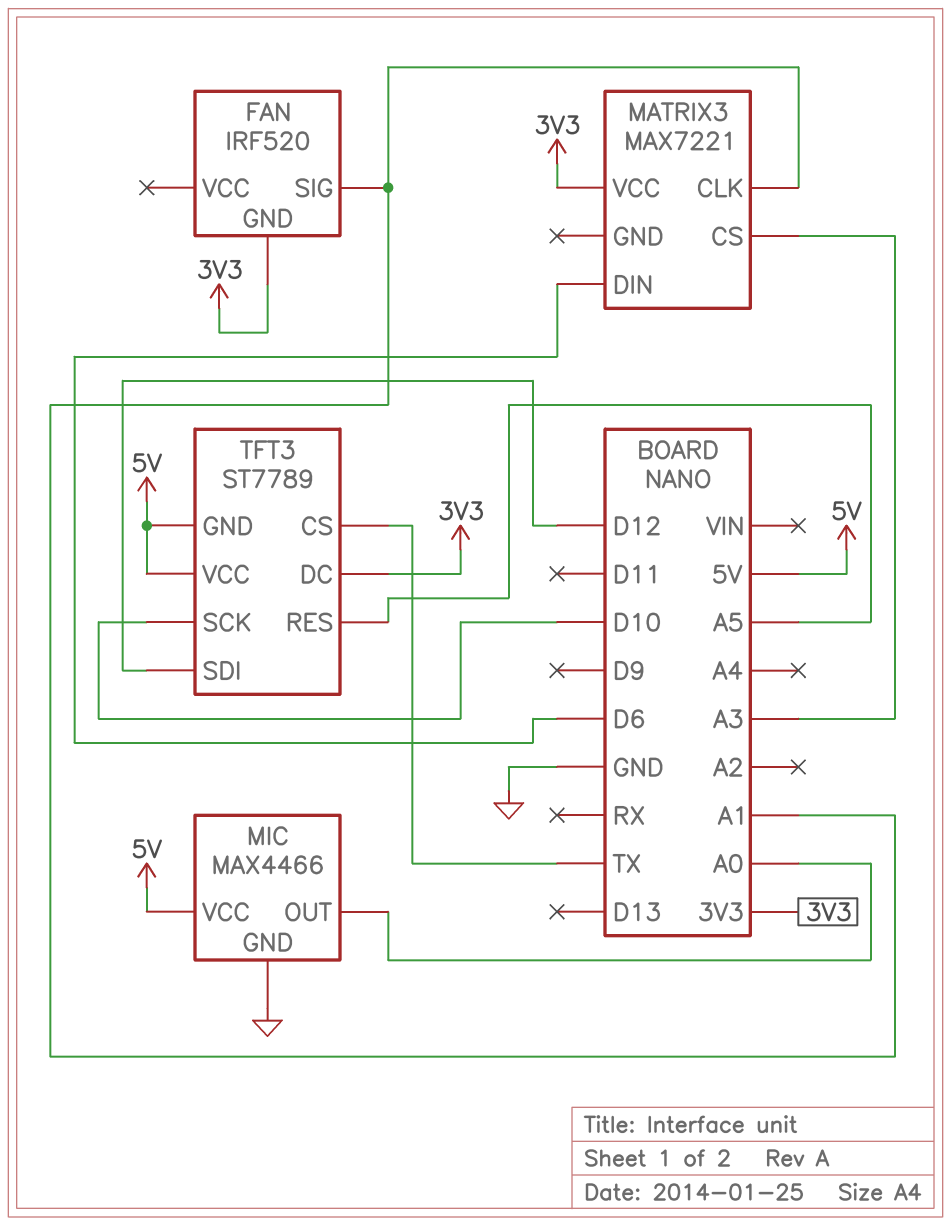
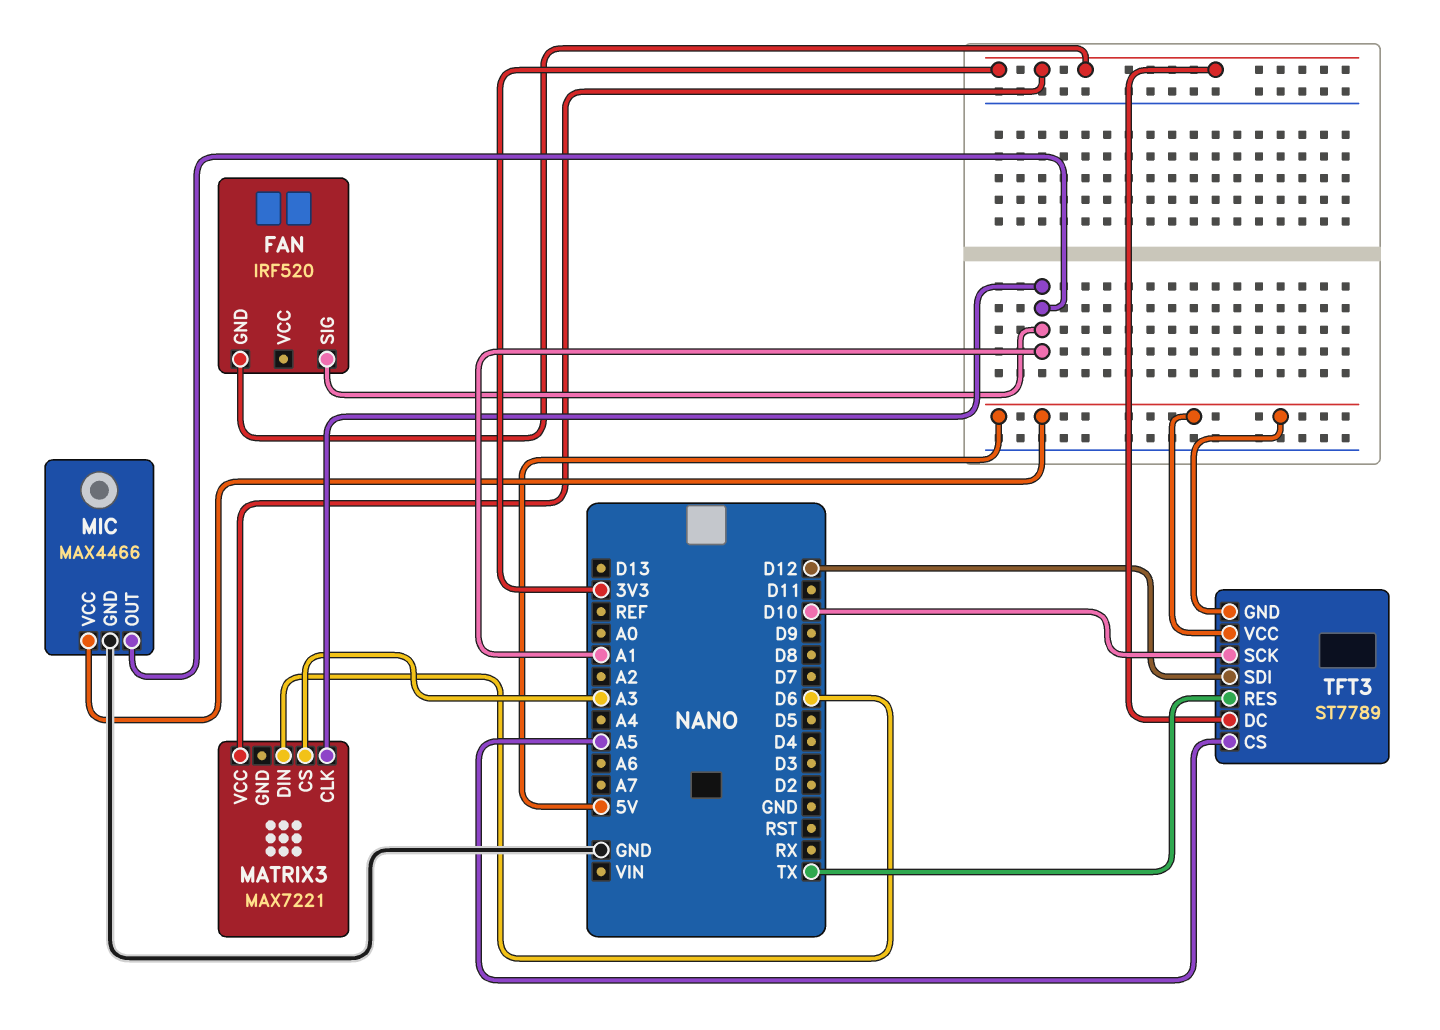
MIC pin OUT: A0 -> A1
TFT3 pin CS: TX -> A5
TFT3 pin RES: A5 -> TX

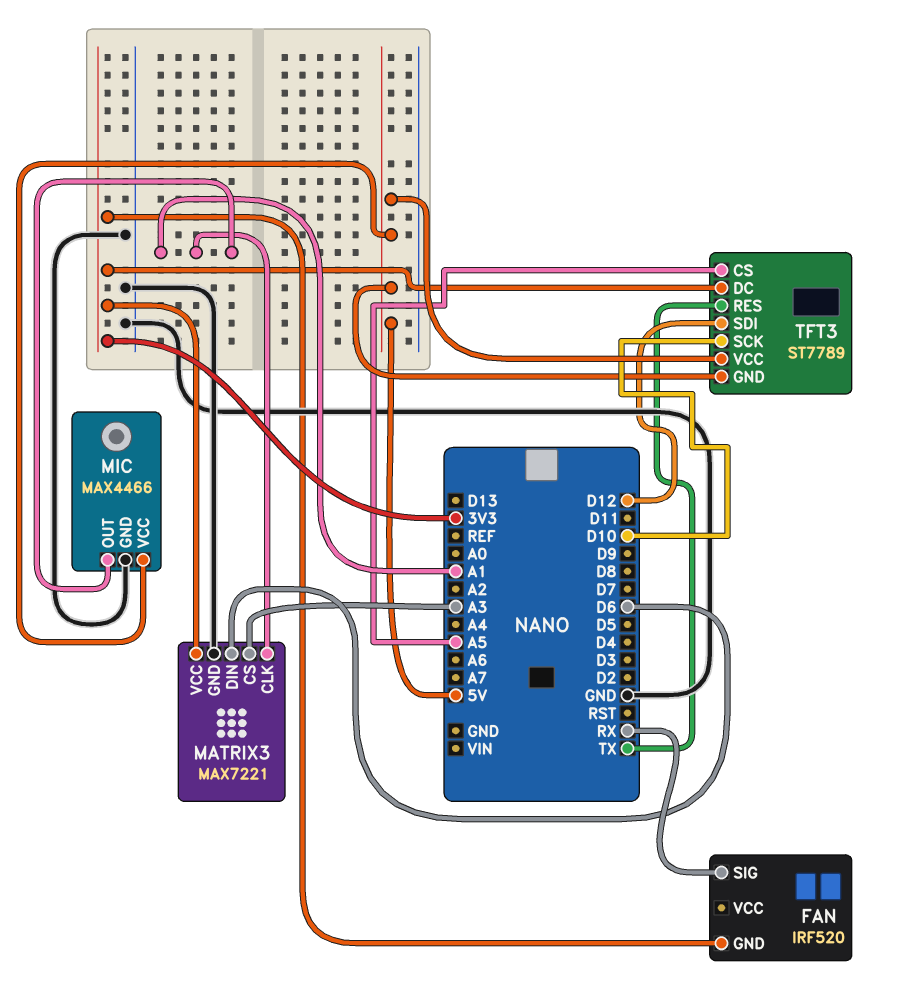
FAN pin SIG: A1 -> RX
MATRIX3 pin GND: none -> GND

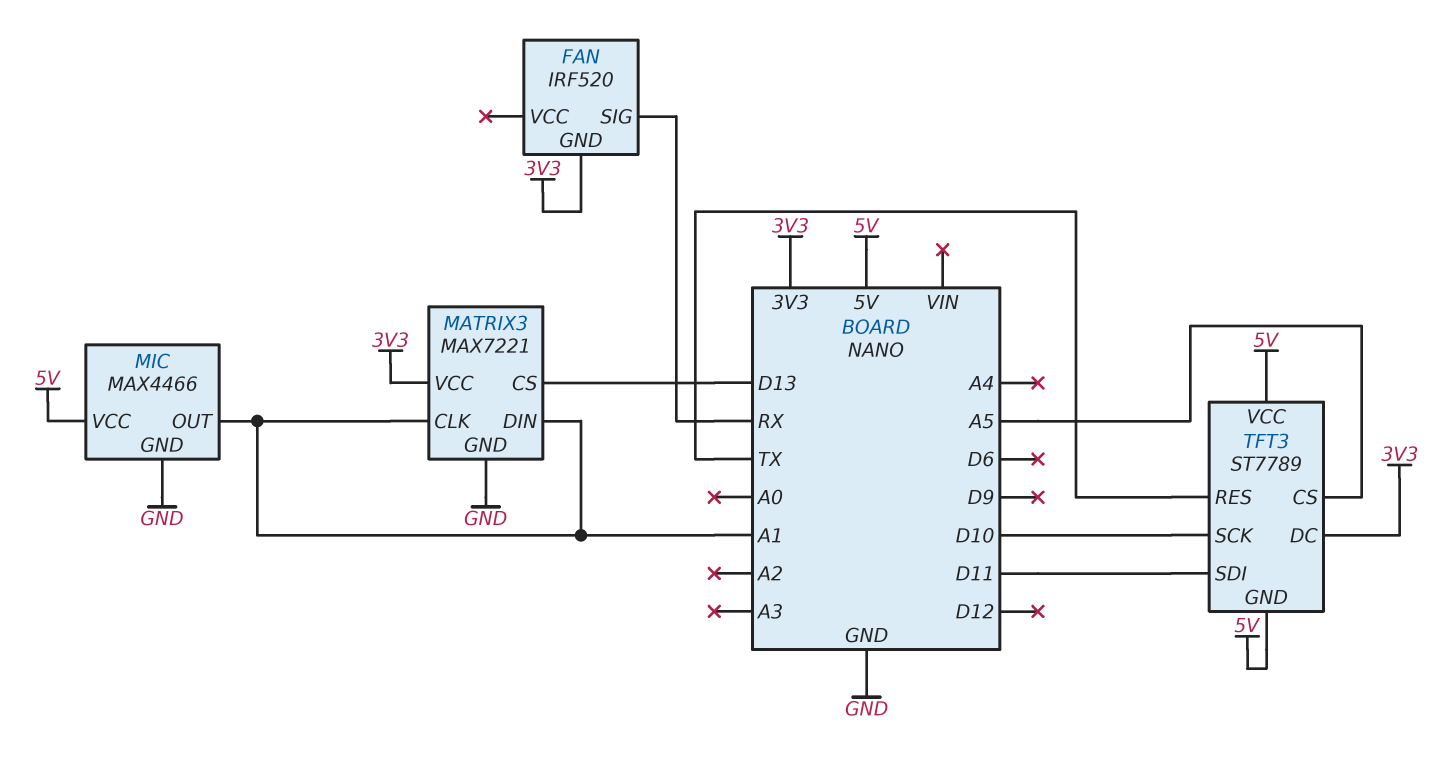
MATRIX3 pin CS: A3 -> D13
MATRIX3 pin DIN: D6 -> A1
TFT3 pin SDI: D12 -> D11

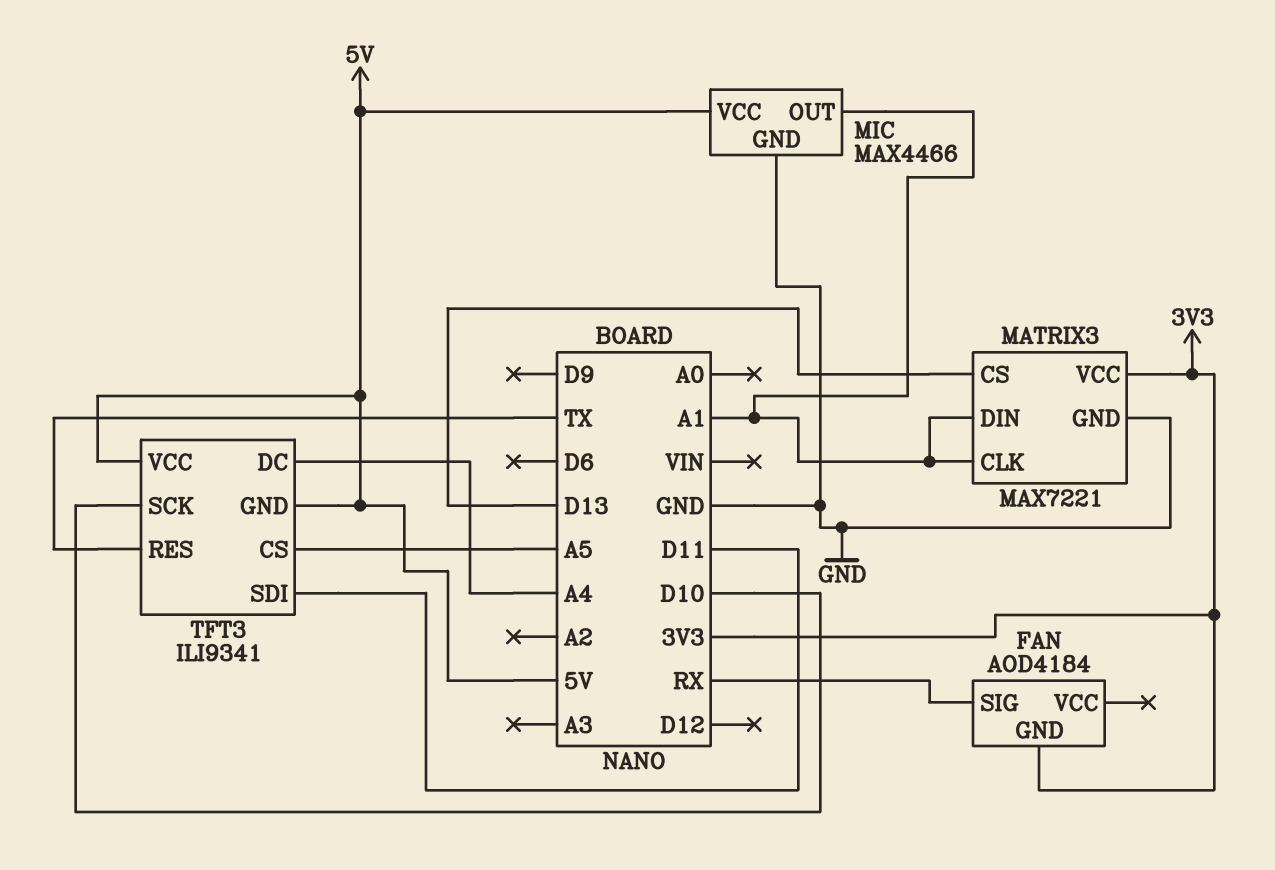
FAN: IRF520 -> AOD4184
TFT3: ST7789 -> ILI9341
TFT3 pin DC: 3V3 -> A4

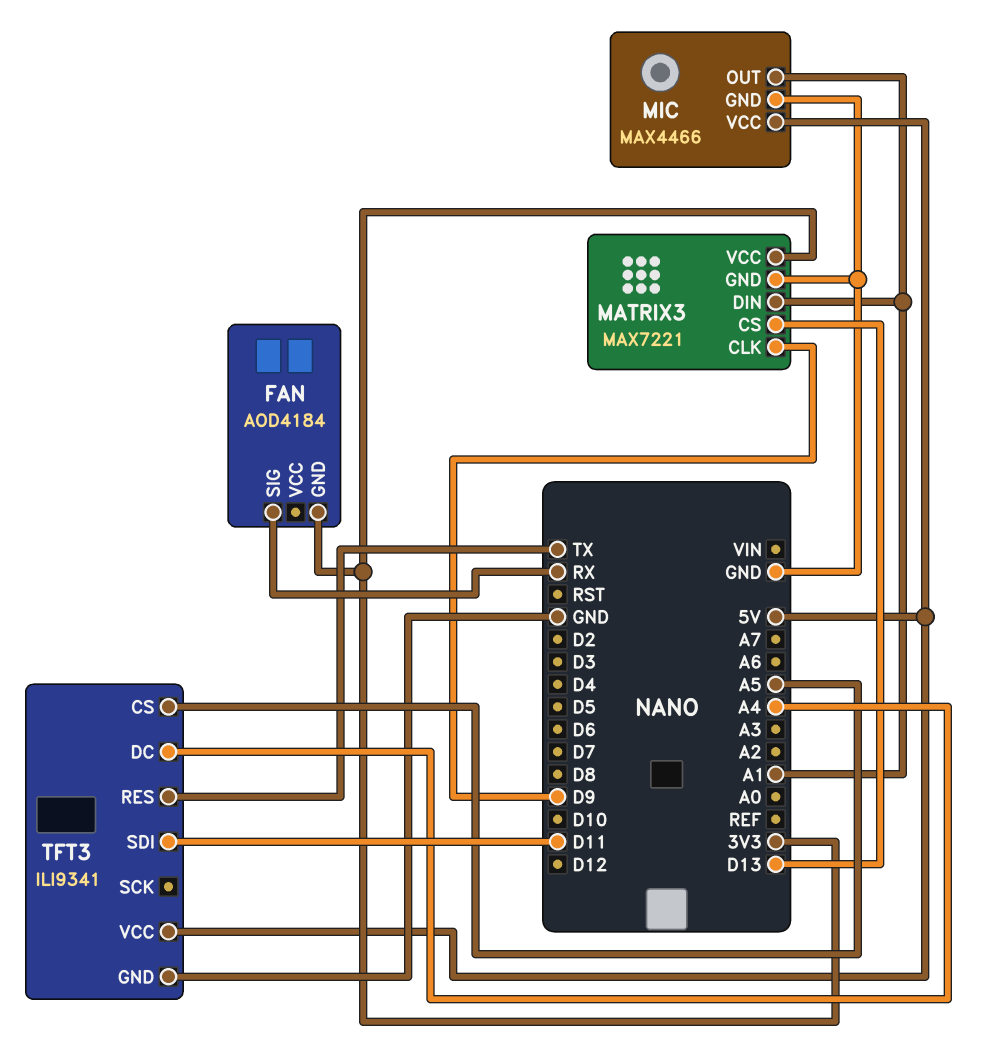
MATRIX3 pin CLK: A1 -> D9
TFT3 pin GND: 5V -> GND
TFT3 pin SCK: D10 -> none

